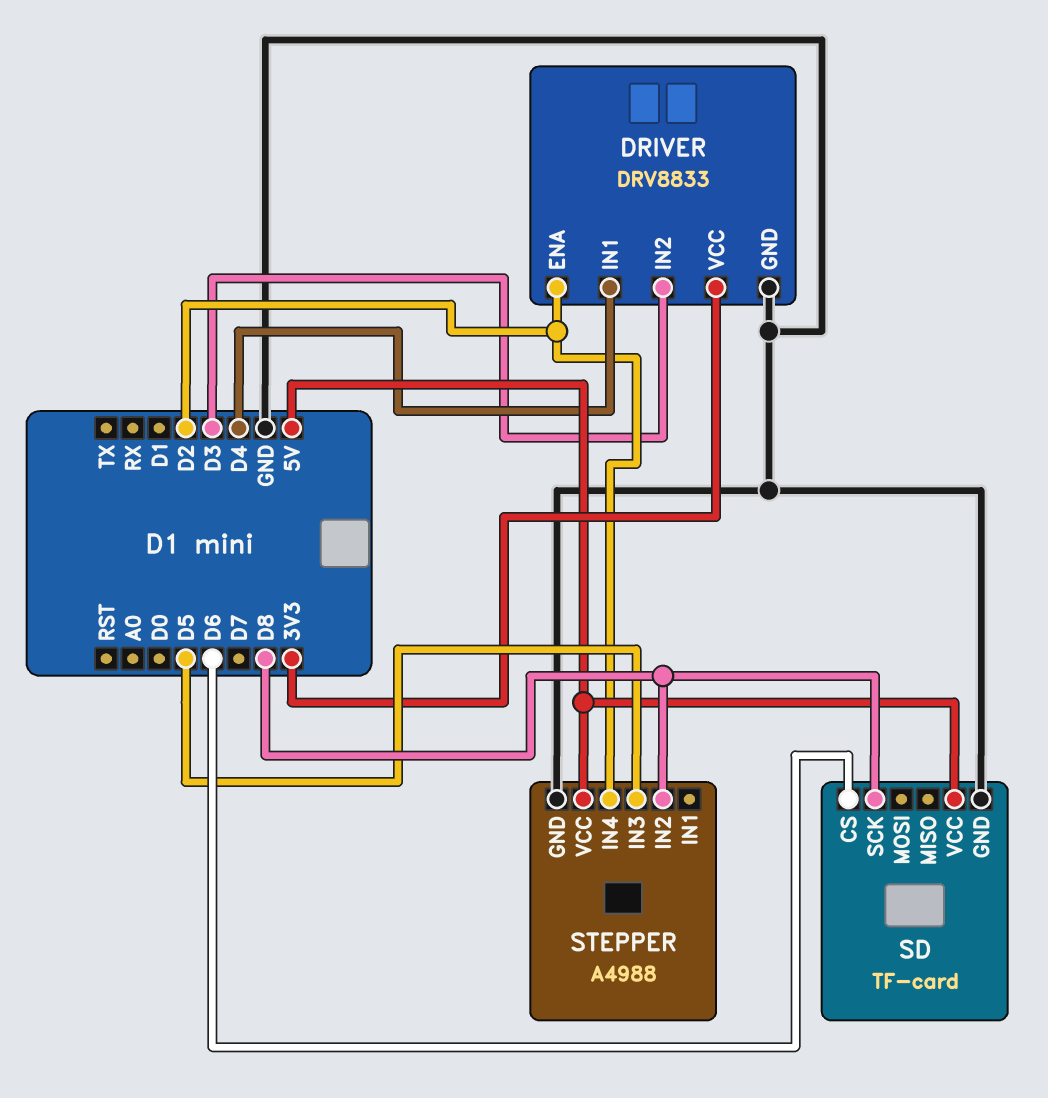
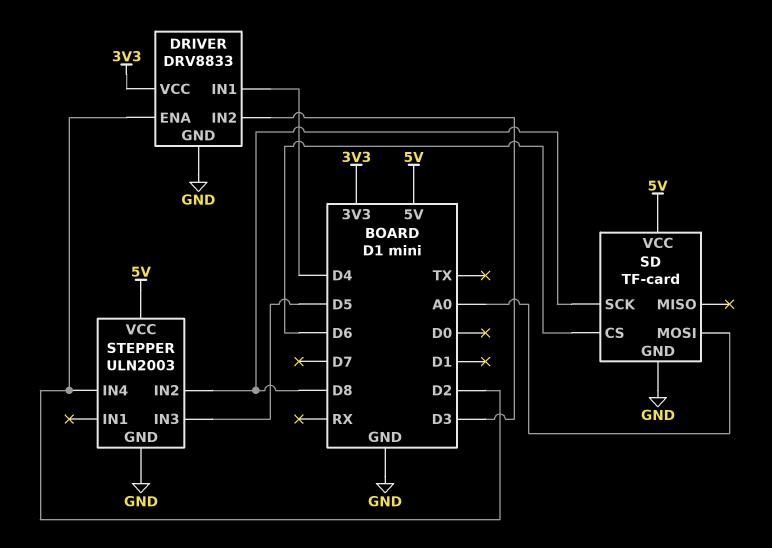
SD pin MOSI: none -> A0
STEPPER: A4988 -> ULN2003

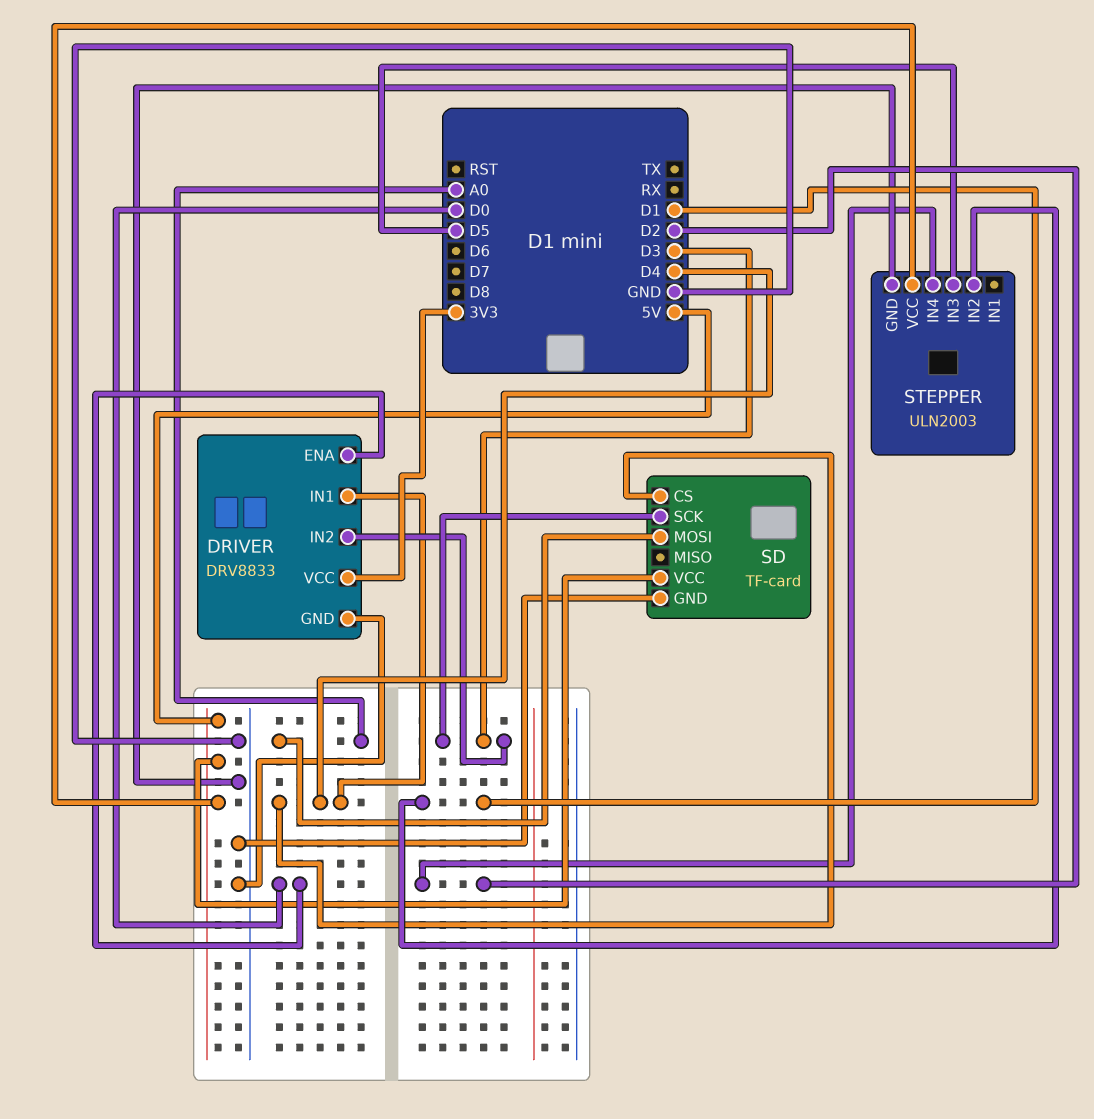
DRIVER pin ENA: D2 -> D0
SD pin CS: D6 -> D4
SD pin SCK: D8 -> D3
STEPPER pin IN2: D8 -> D1

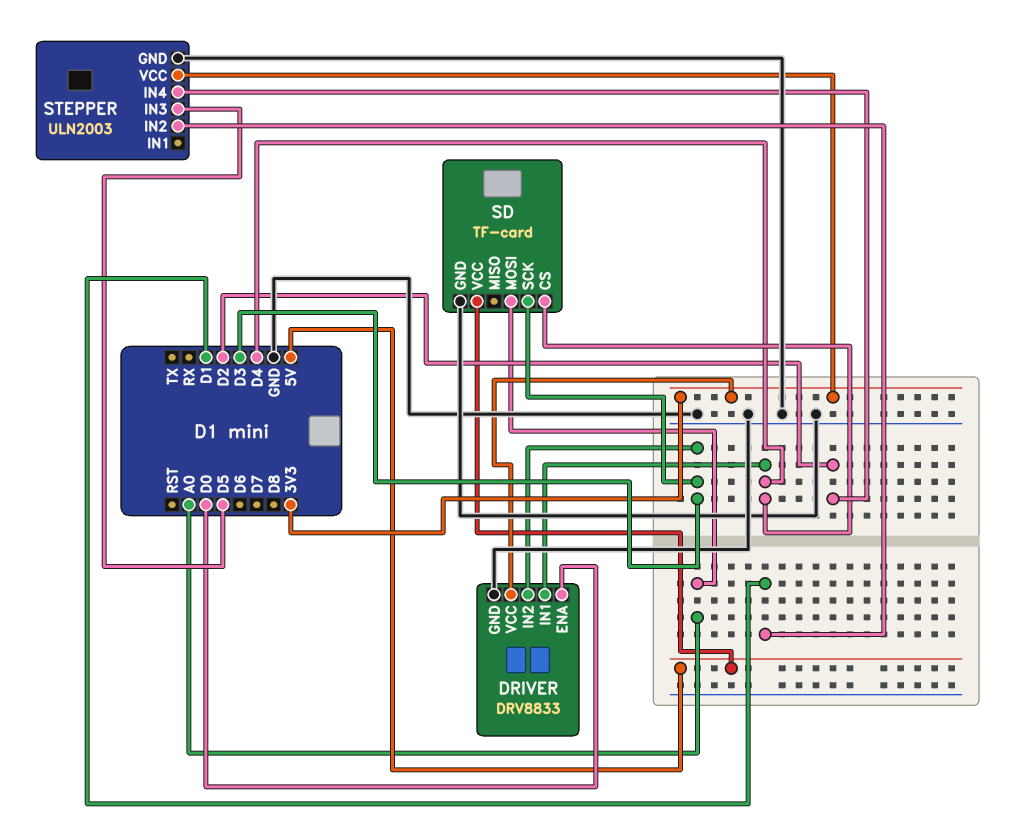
STEPPER pin VCC: 5V -> 3V3

